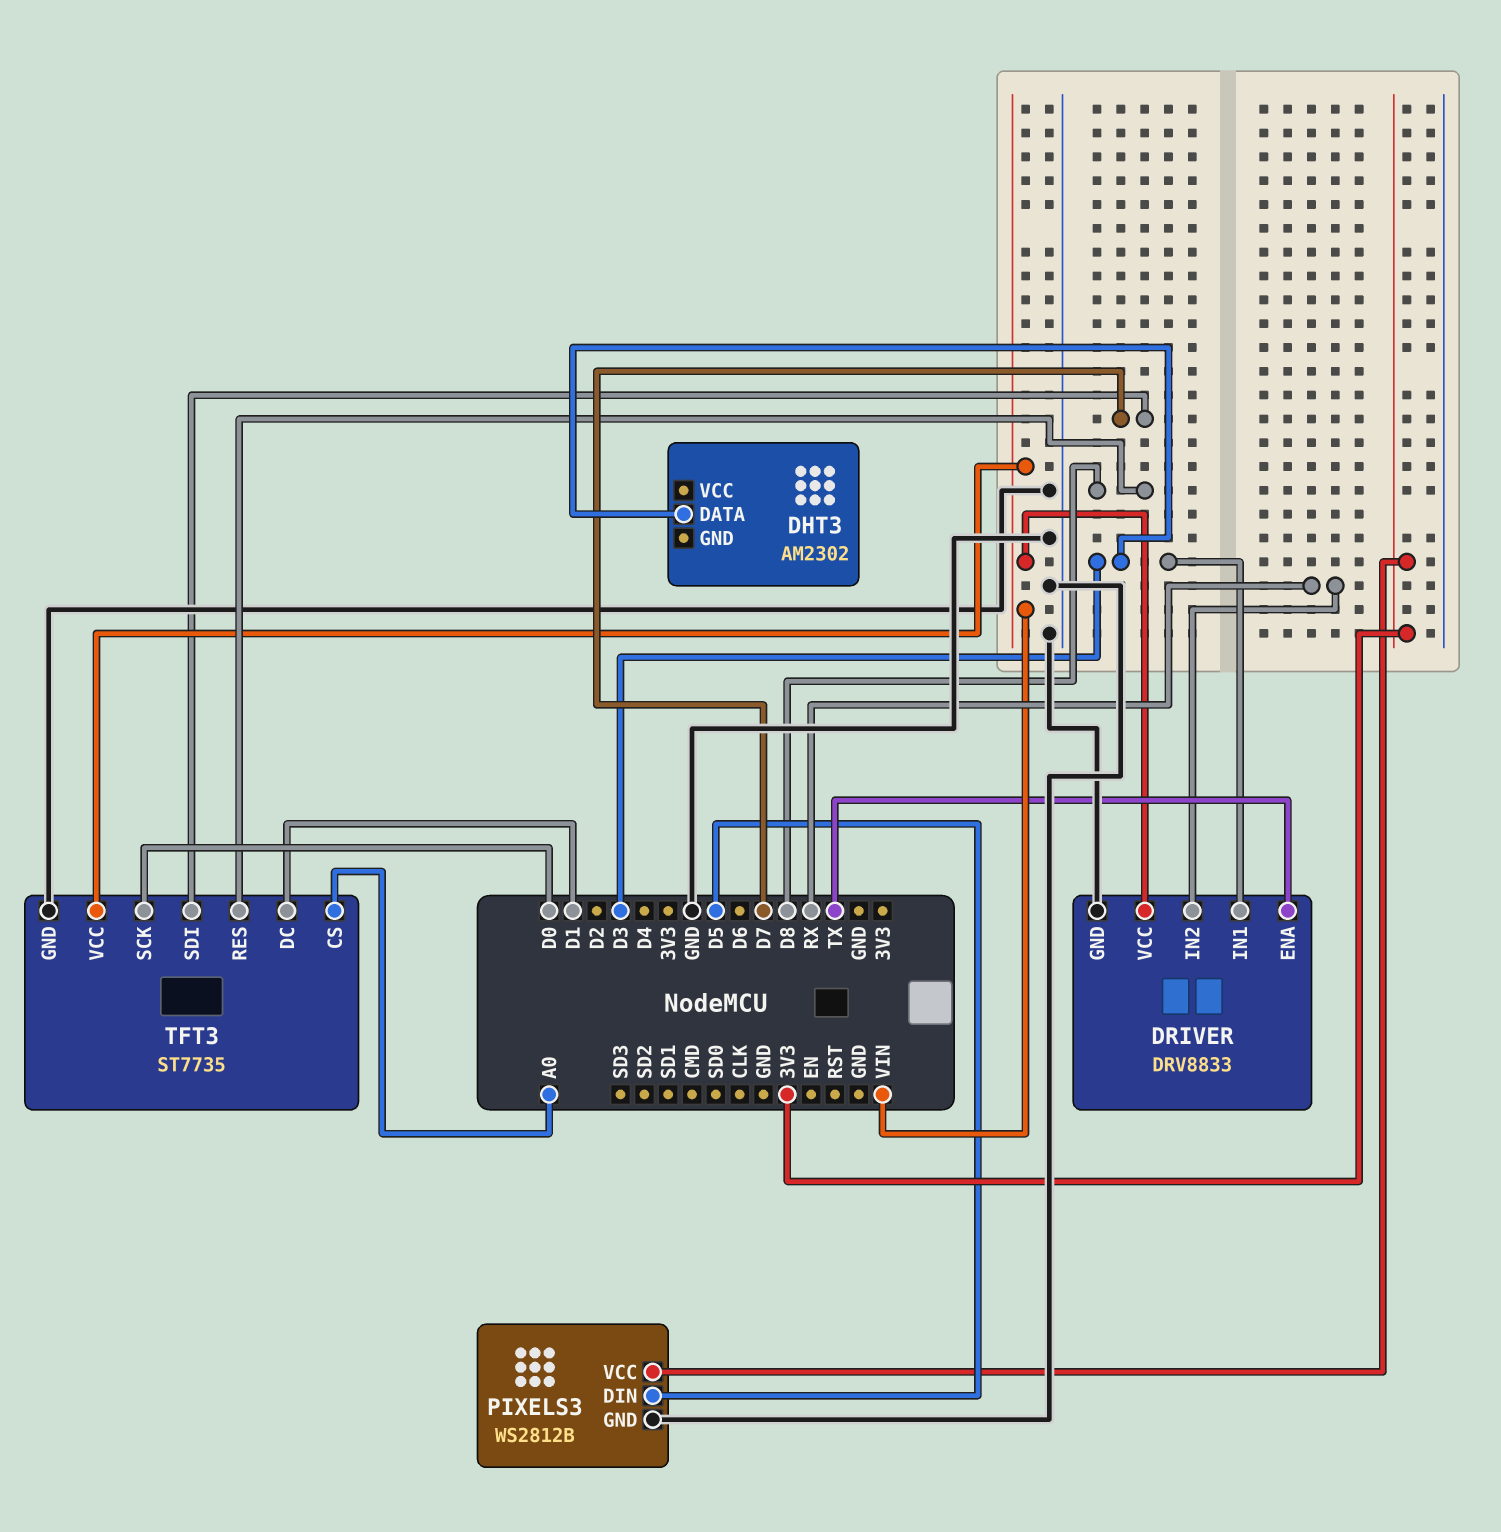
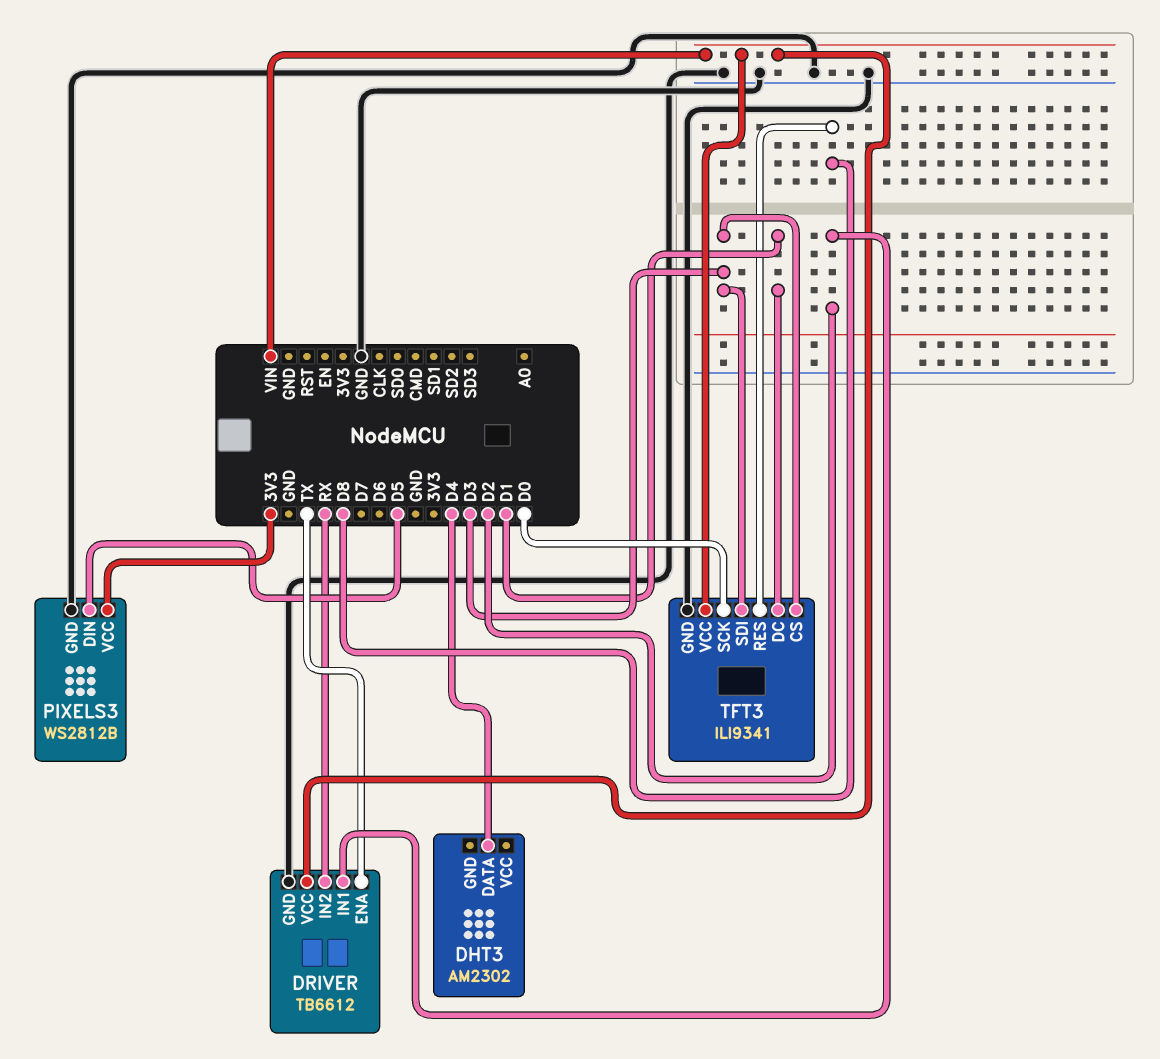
DHT3 pin DATA: D3 -> D4
DRIVER: DRV8833 -> TB6612
DRIVER pin IN1: D3 -> D2
TFT3: ST7735 -> ILI9341
TFT3 pin CS: A0 -> D3
TFT3 pin SDI: D7 -> D3

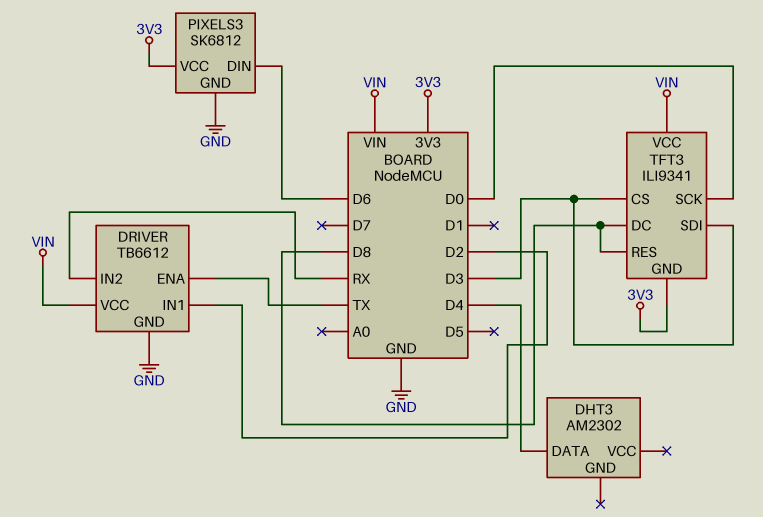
PIXELS3: WS2812B -> SK6812
PIXELS3 pin DIN: D5 -> D6
TFT3 pin DC: D1 -> D8
TFT3 pin GND: GND -> 3V3

